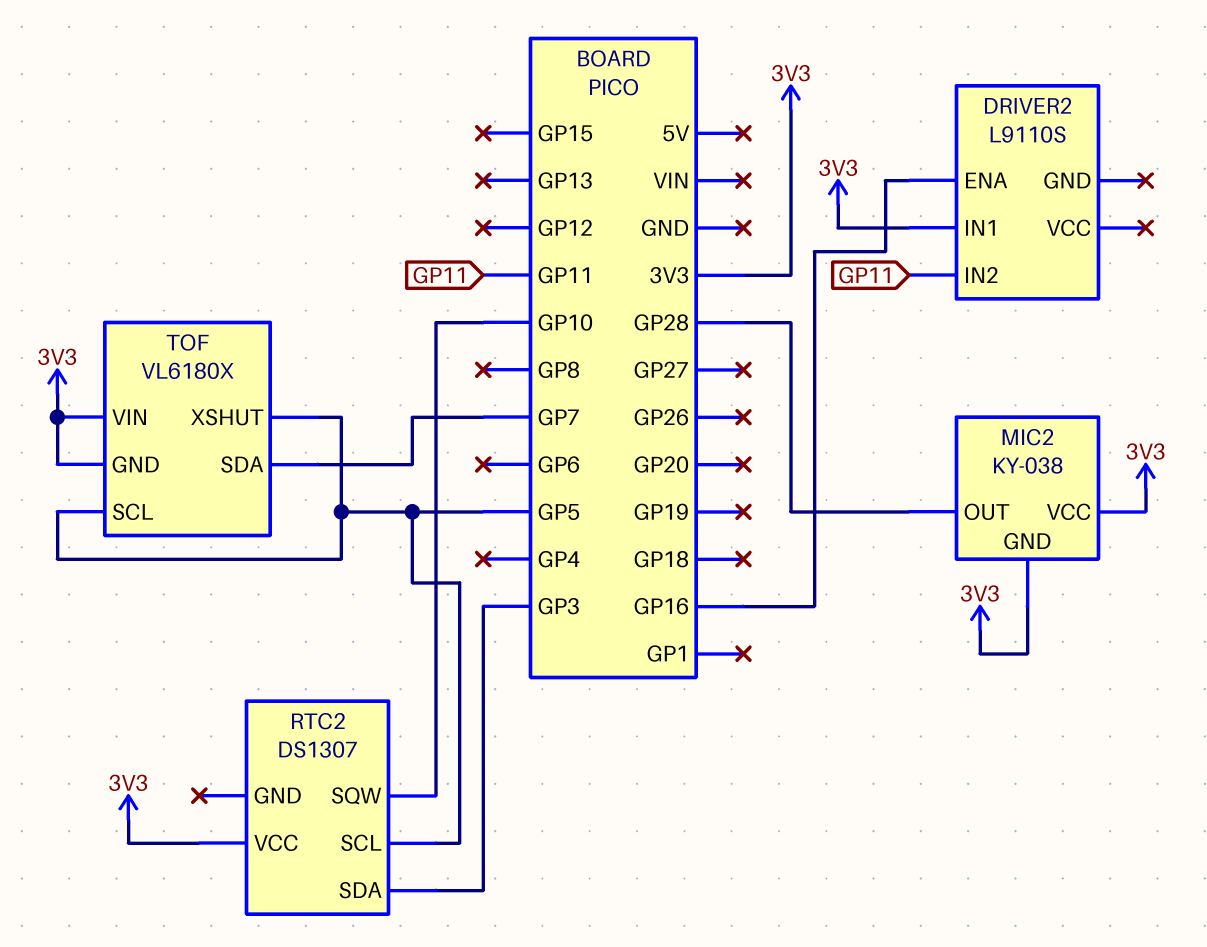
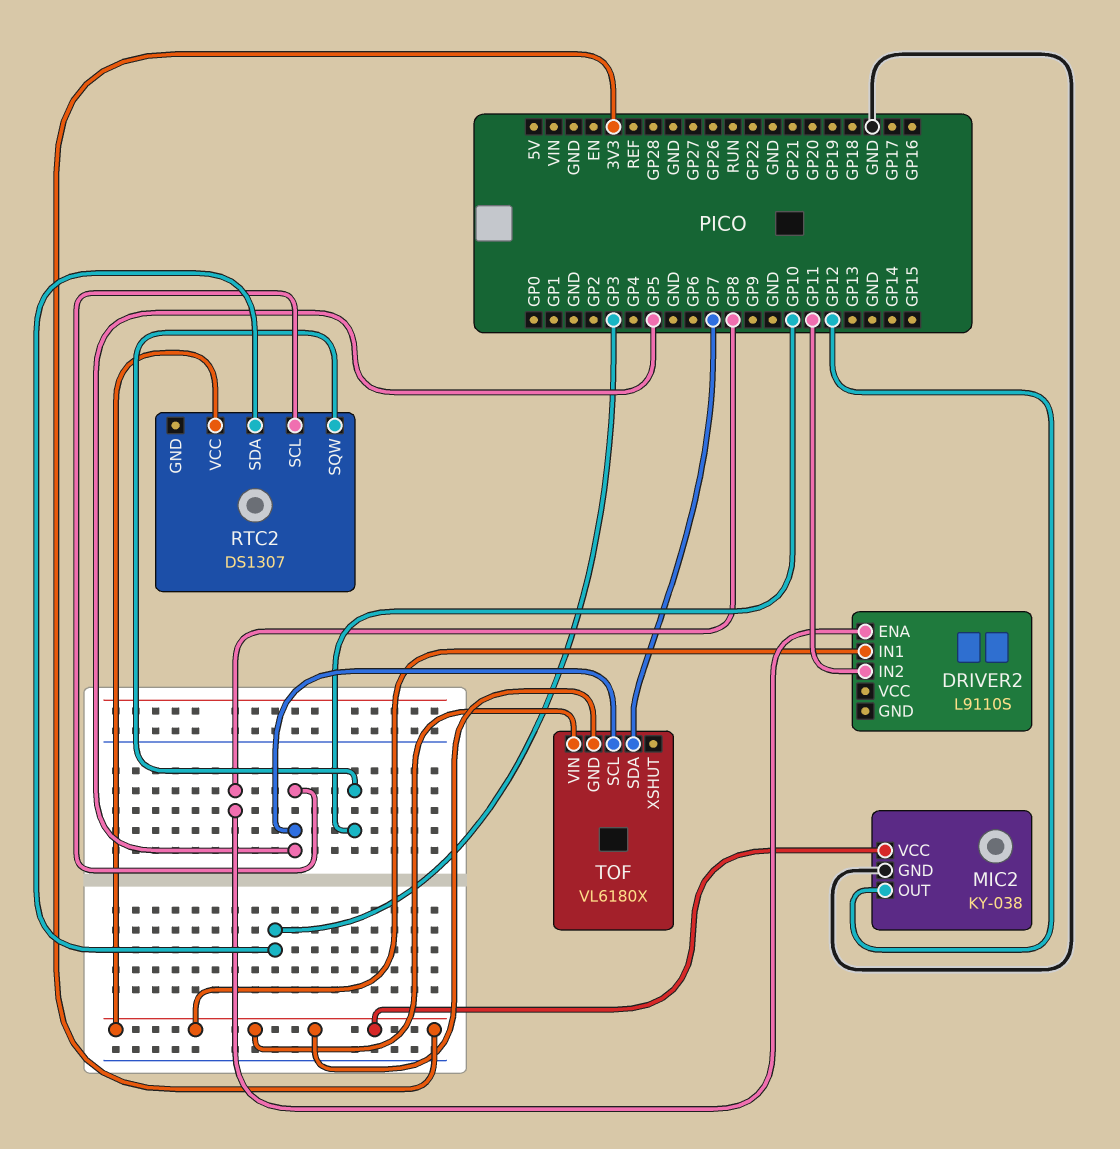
DRIVER2 pin ENA: GP16 -> GP8
MIC2 pin GND: 3V3 -> GND
MIC2 pin OUT: GP28 -> GP12
TOF pin XSHUT: GP5 -> none

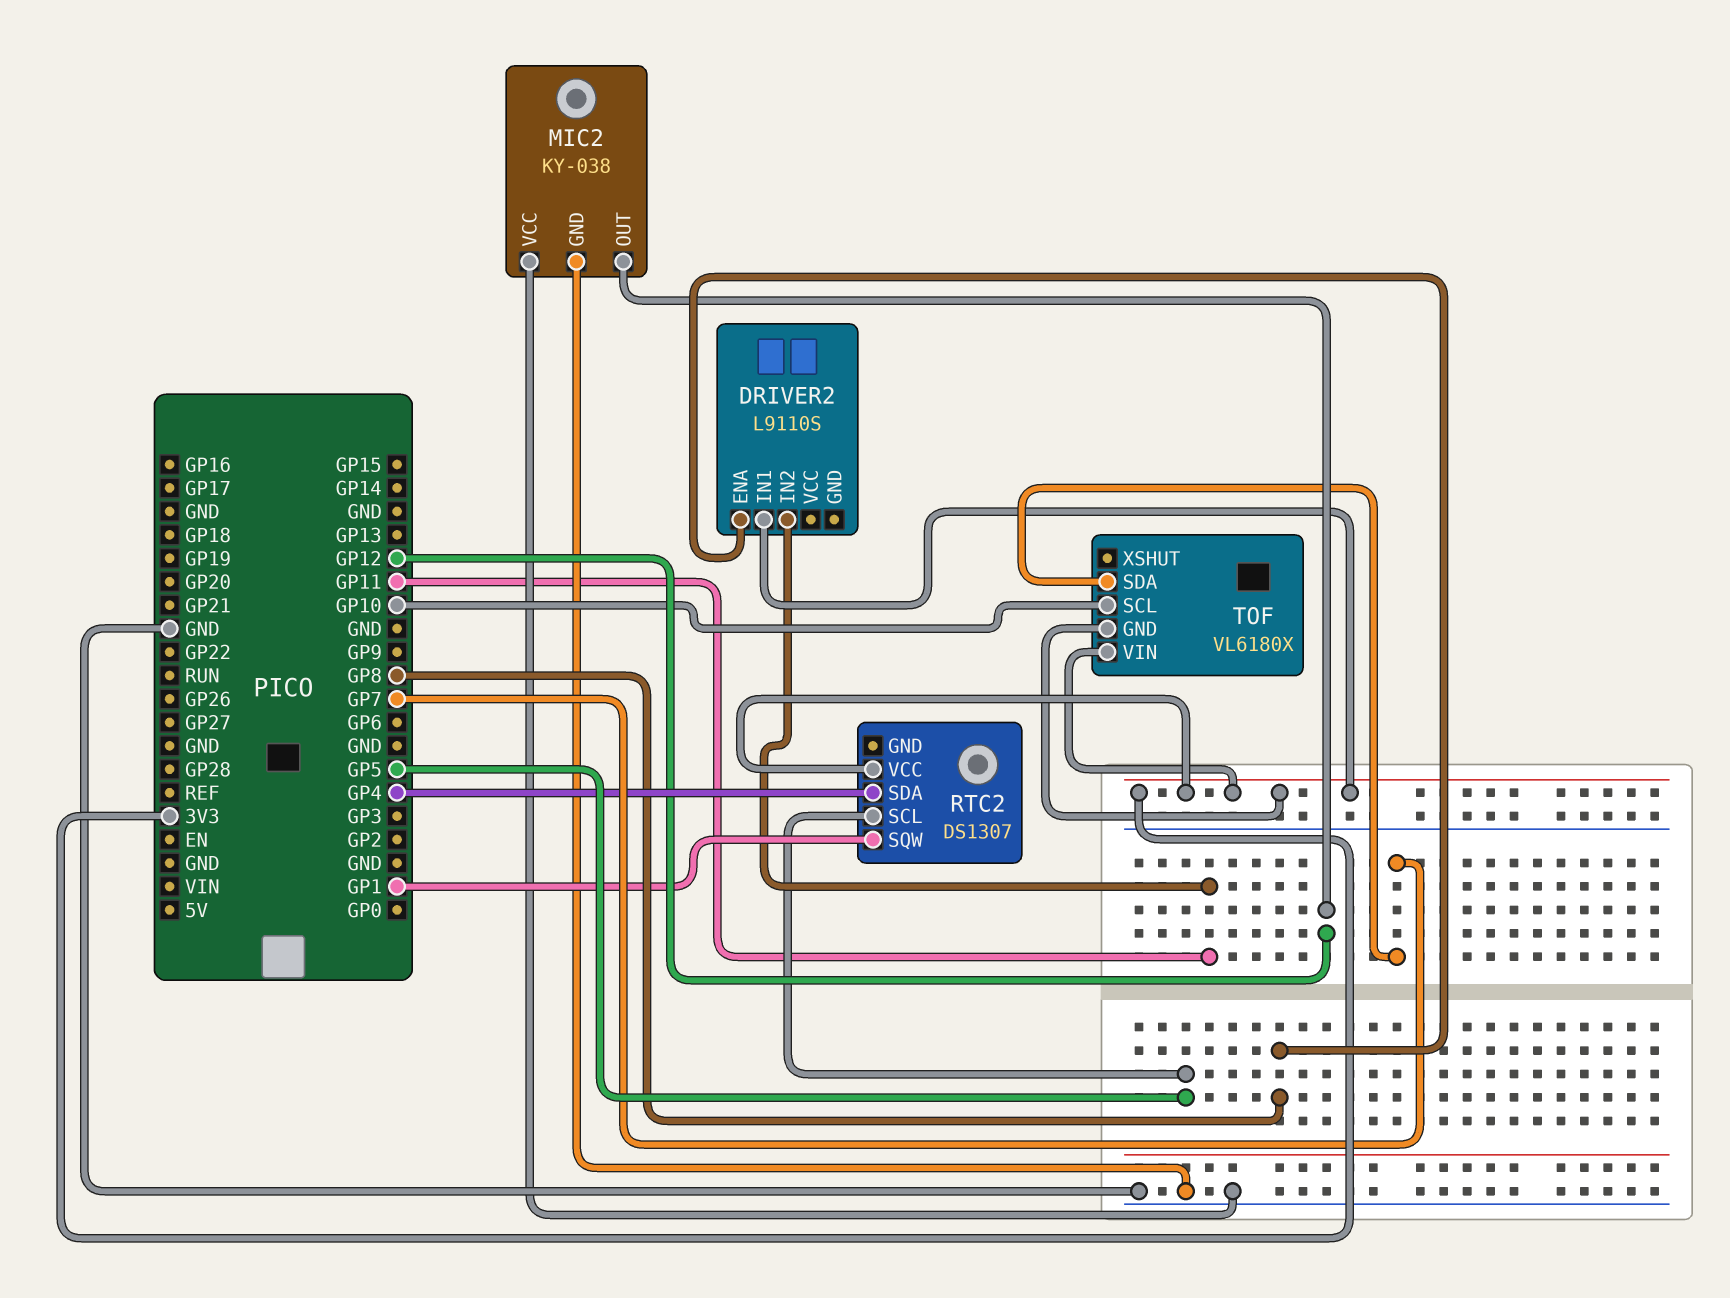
MIC2 pin VCC: 3V3 -> GND
RTC2 pin SDA: GP3 -> GP4
RTC2 pin SQW: GP10 -> GP1
TOF pin SCL: GP5 -> GP10

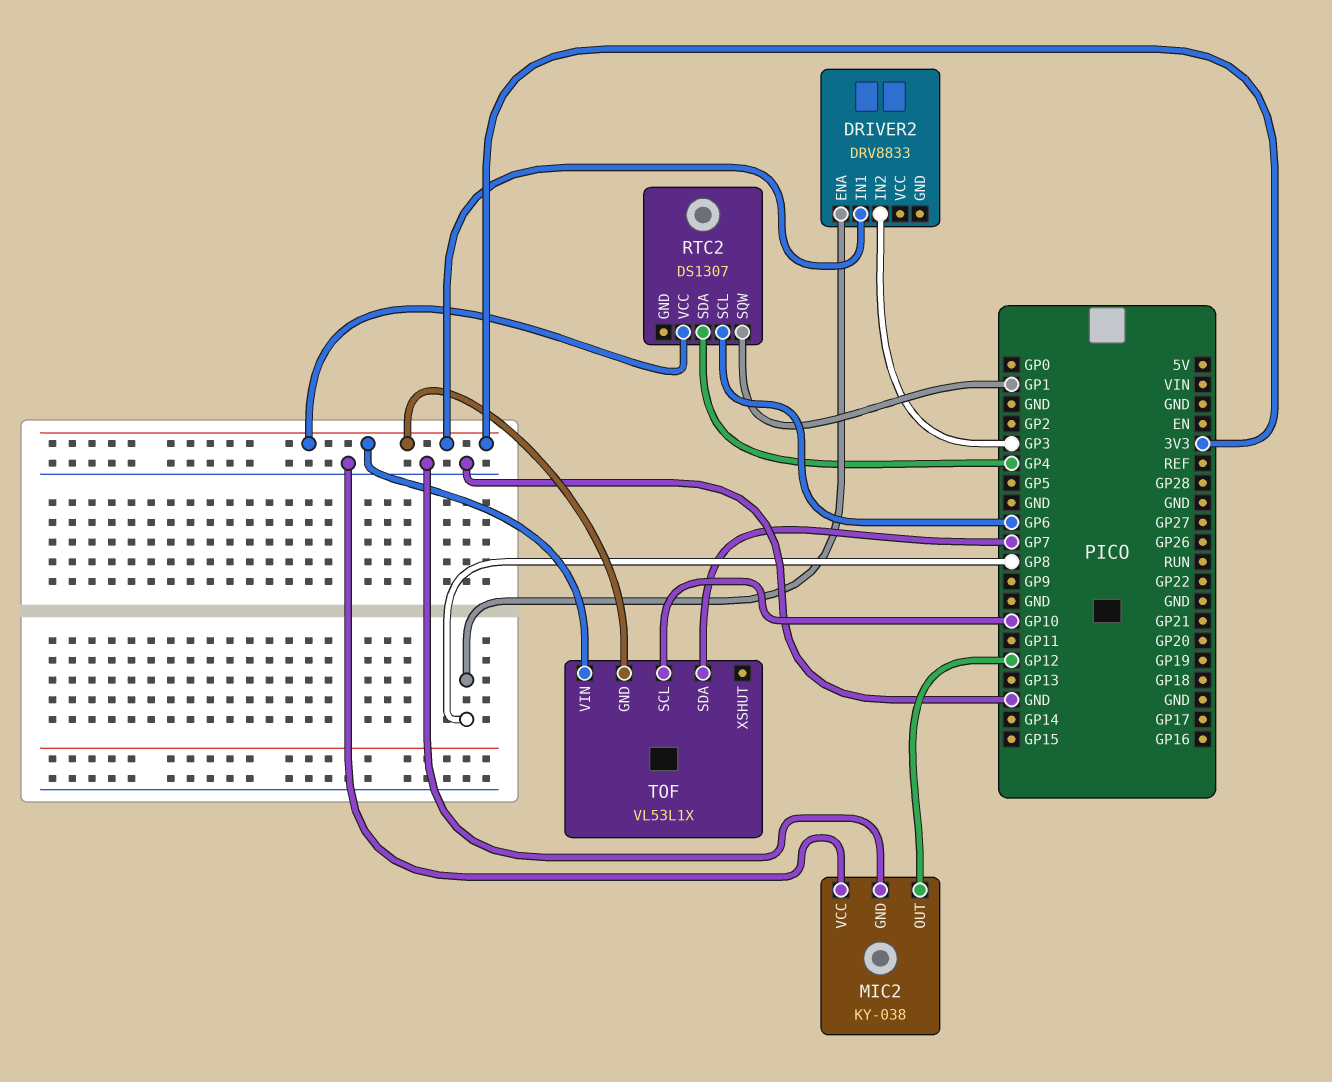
DRIVER2: L9110S -> DRV8833
DRIVER2 pin IN2: GP11 -> GP3
RTC2 pin SCL: GP5 -> GP6
TOF: VL6180X -> VL53L1X

